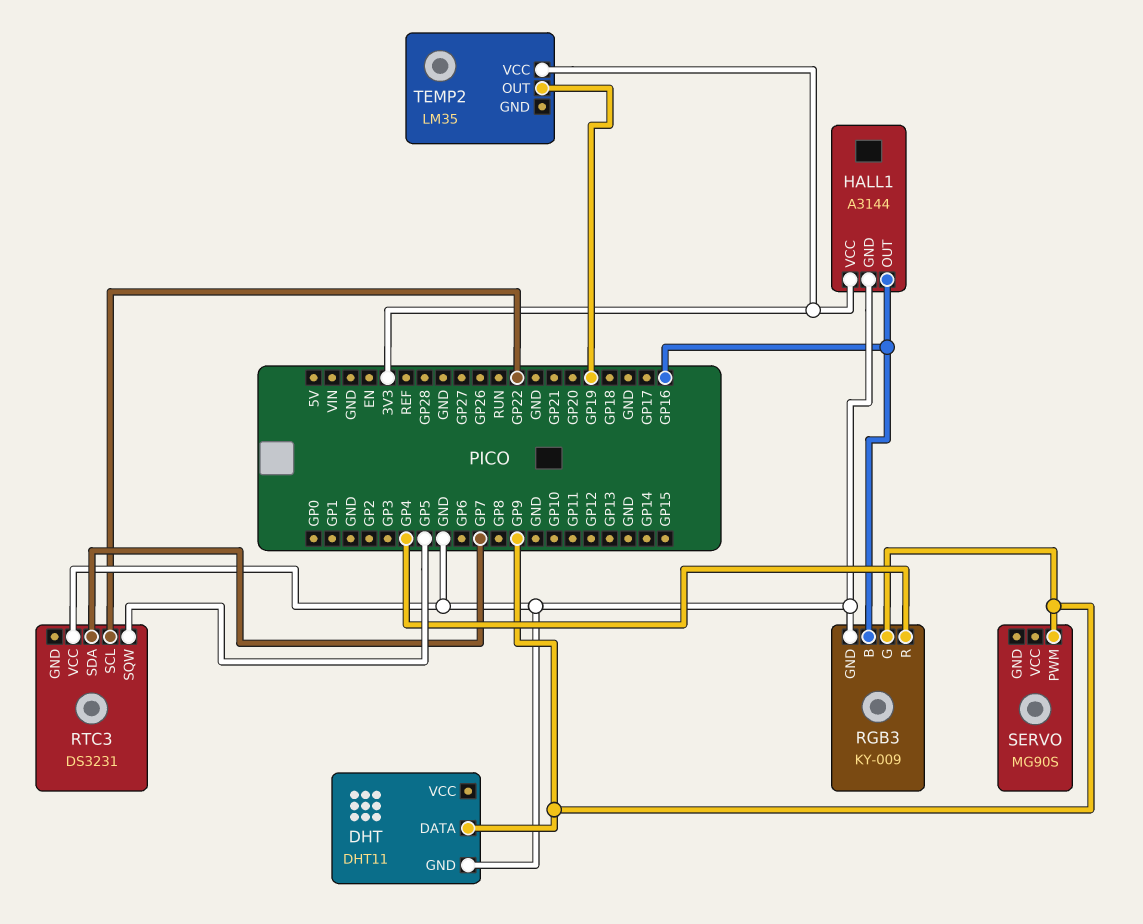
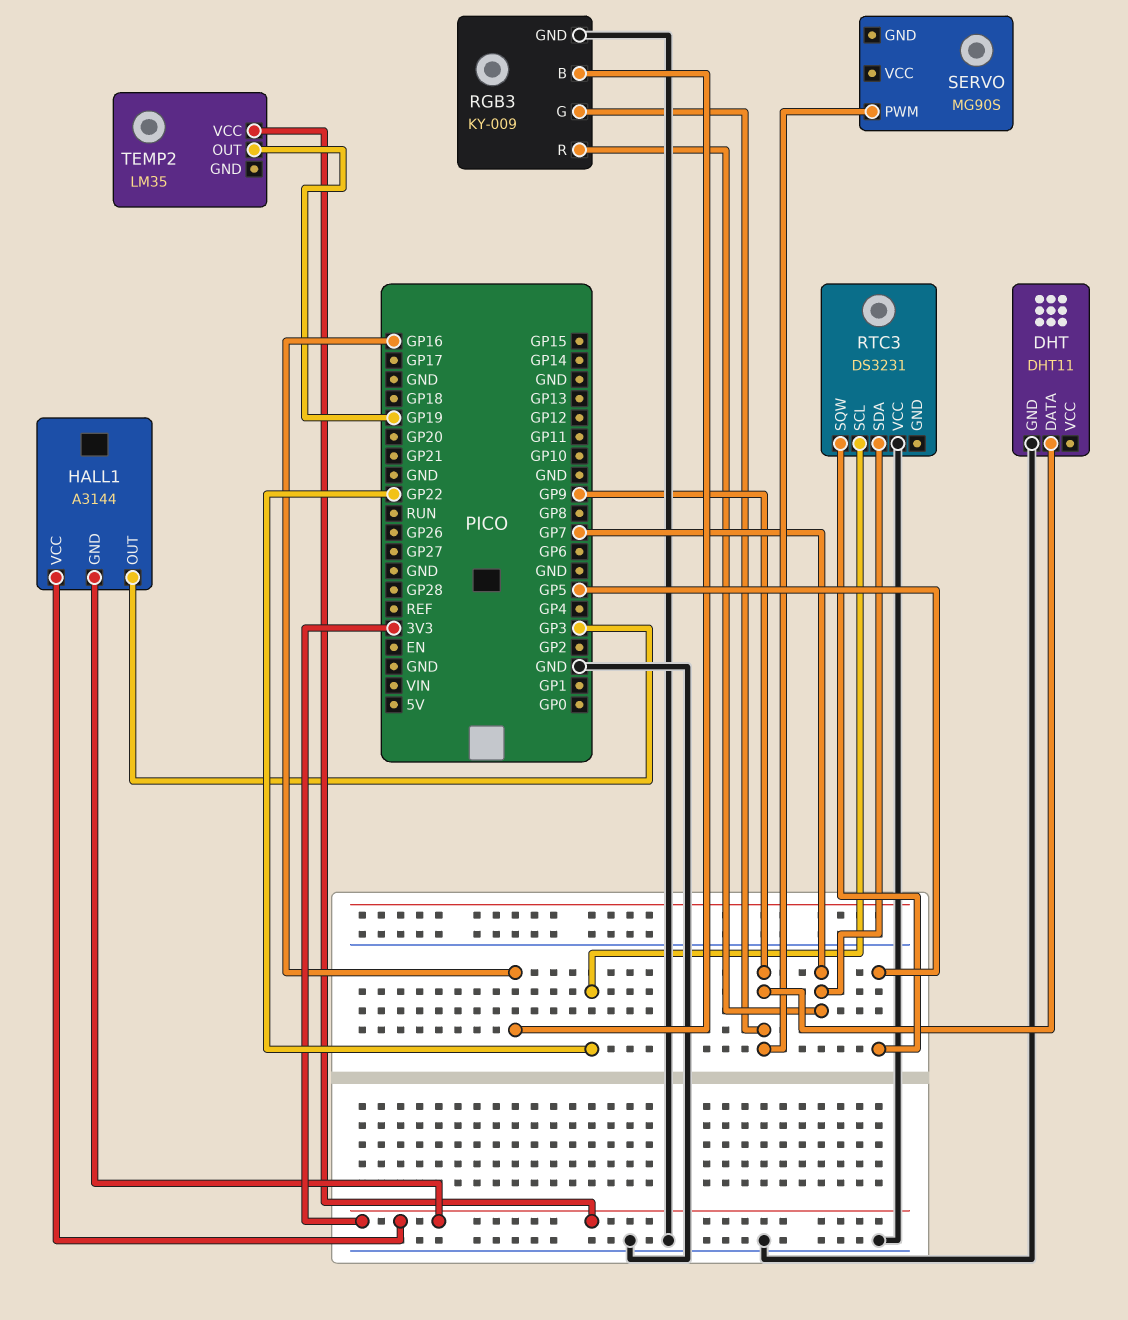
HALL1 pin GND: GND -> 3V3
HALL1 pin OUT: GP16 -> GP3
RGB3 pin R: GP4 -> GP7

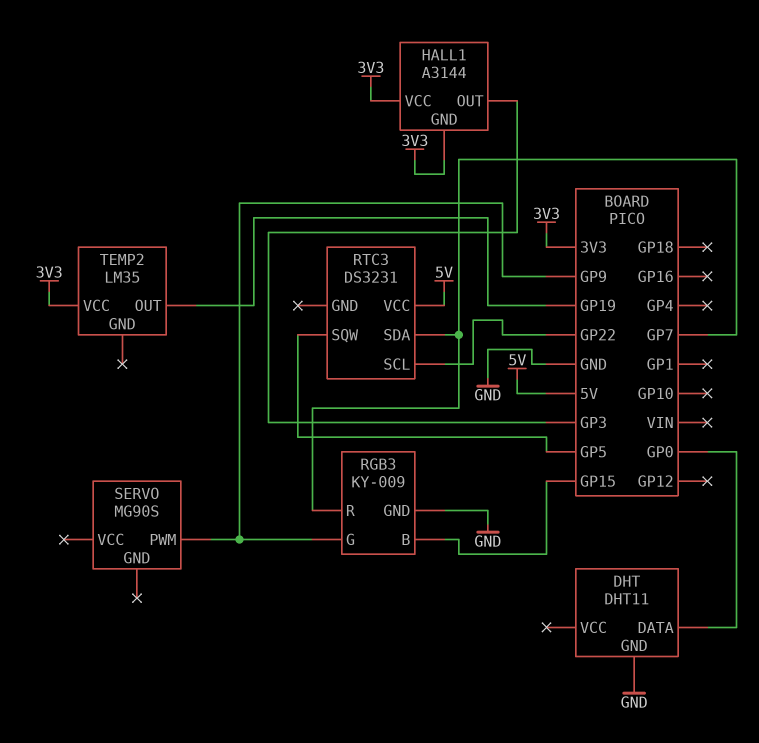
DHT pin DATA: GP9 -> GP0
RGB3 pin B: GP16 -> GP15
RTC3 pin VCC: GND -> 5V

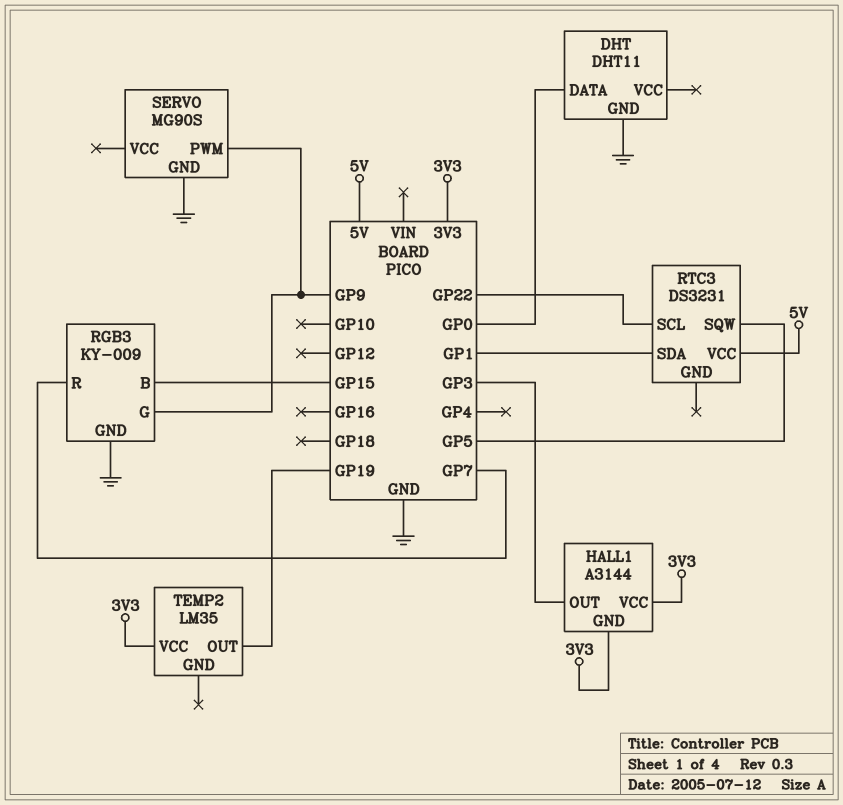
RTC3 pin SDA: GP7 -> GP1
SERVO pin GND: none -> GND

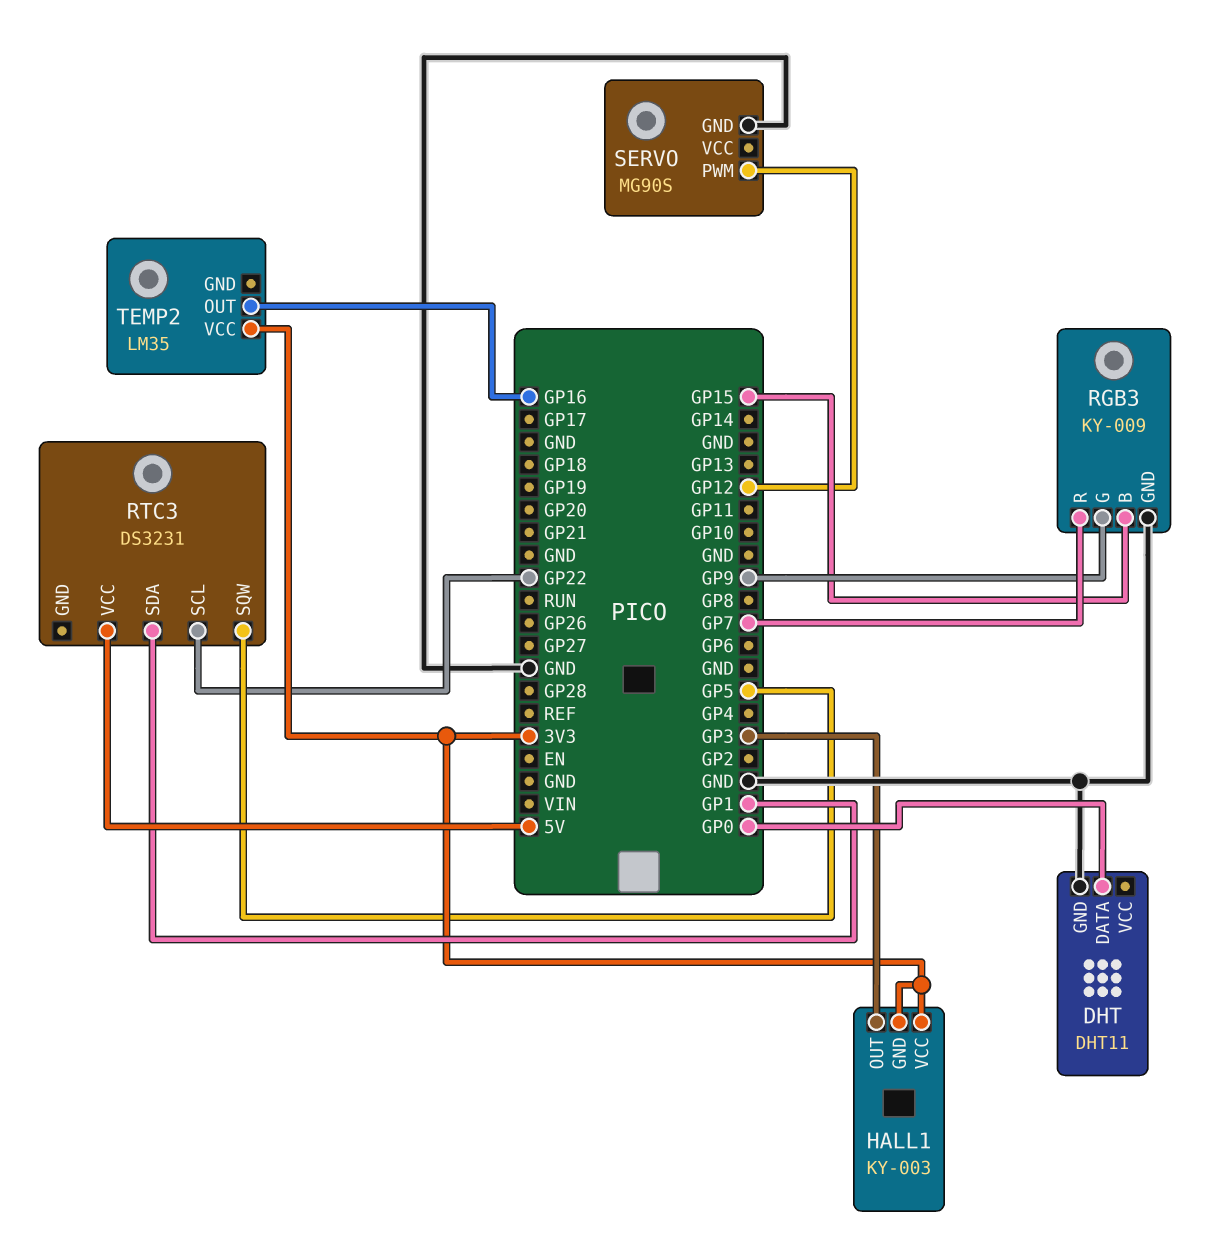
HALL1: A3144 -> KY-003
SERVO pin PWM: GP9 -> GP12
TEMP2 pin OUT: GP19 -> GP16

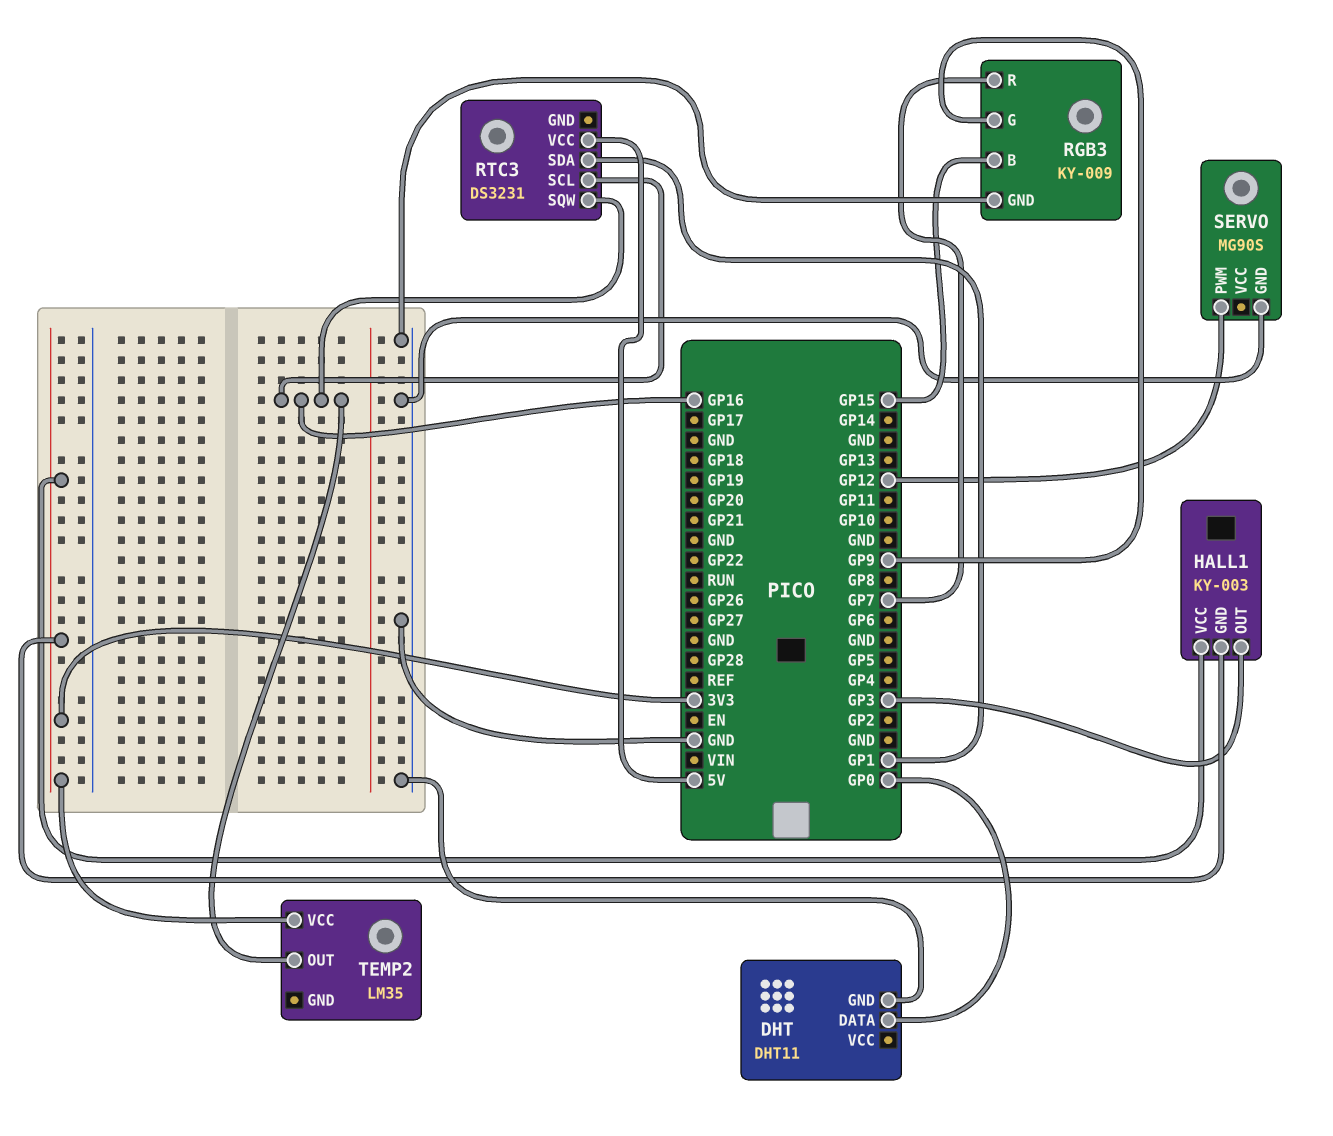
RTC3 pin SCL: GP22 -> GP16
RTC3 pin SQW: GP5 -> GP16

